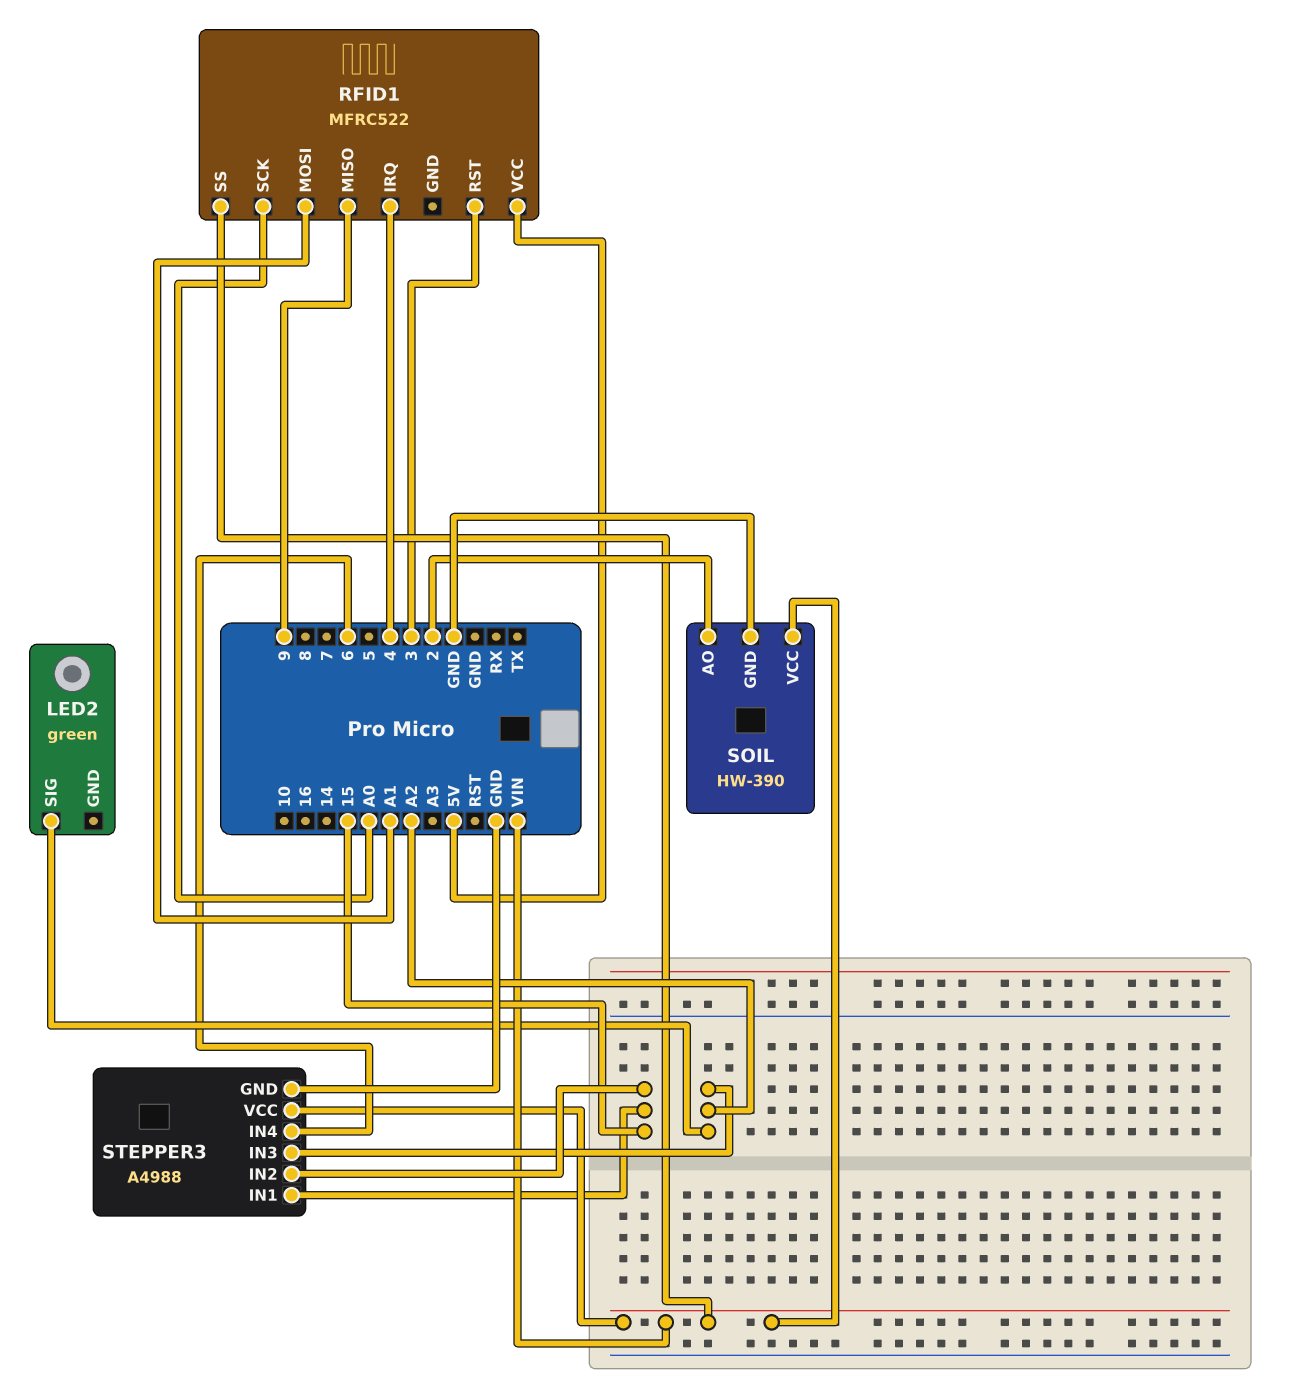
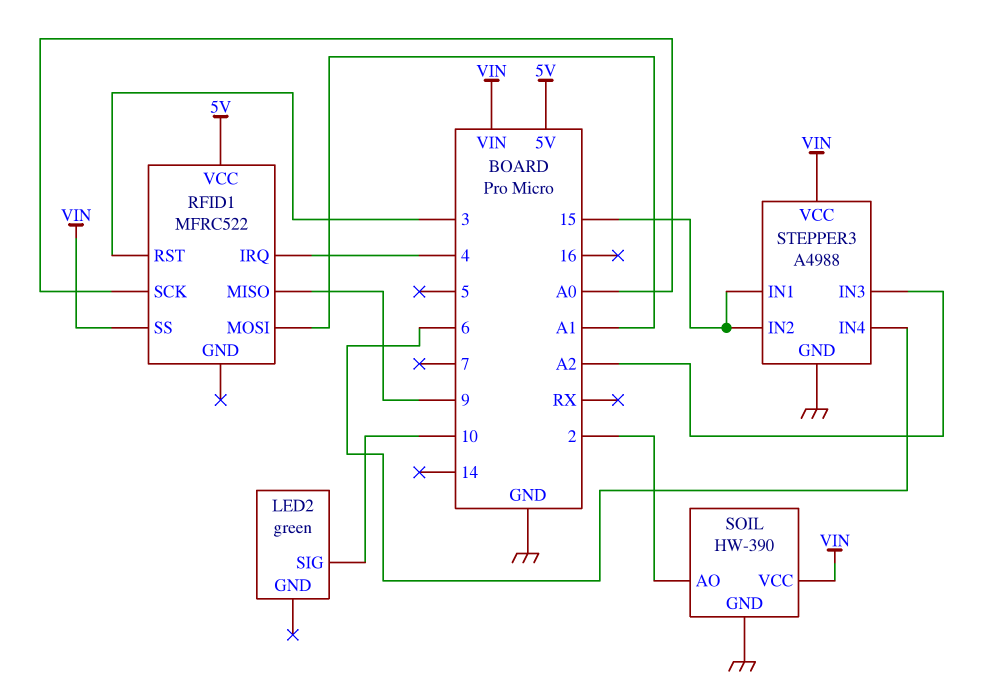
LED2 pin SIG: A2 -> 10

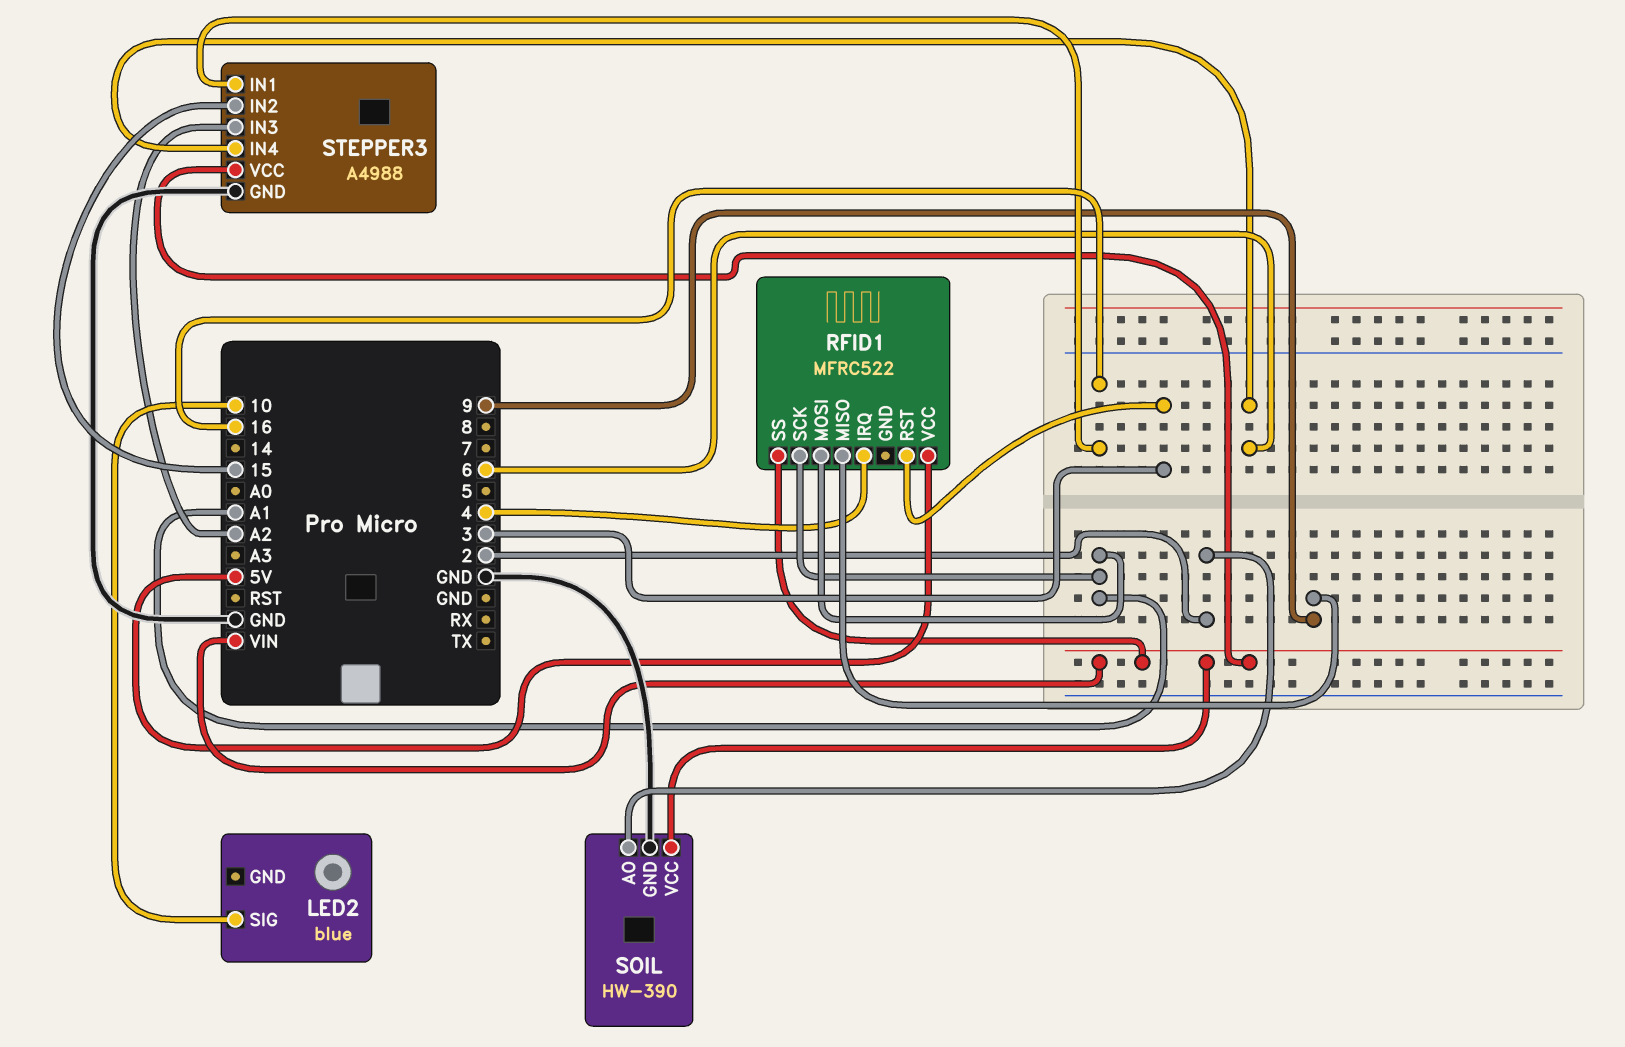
LED2: green -> blue
RFID1 pin SCK: A0 -> A1
STEPPER3 pin IN1: 15 -> 16

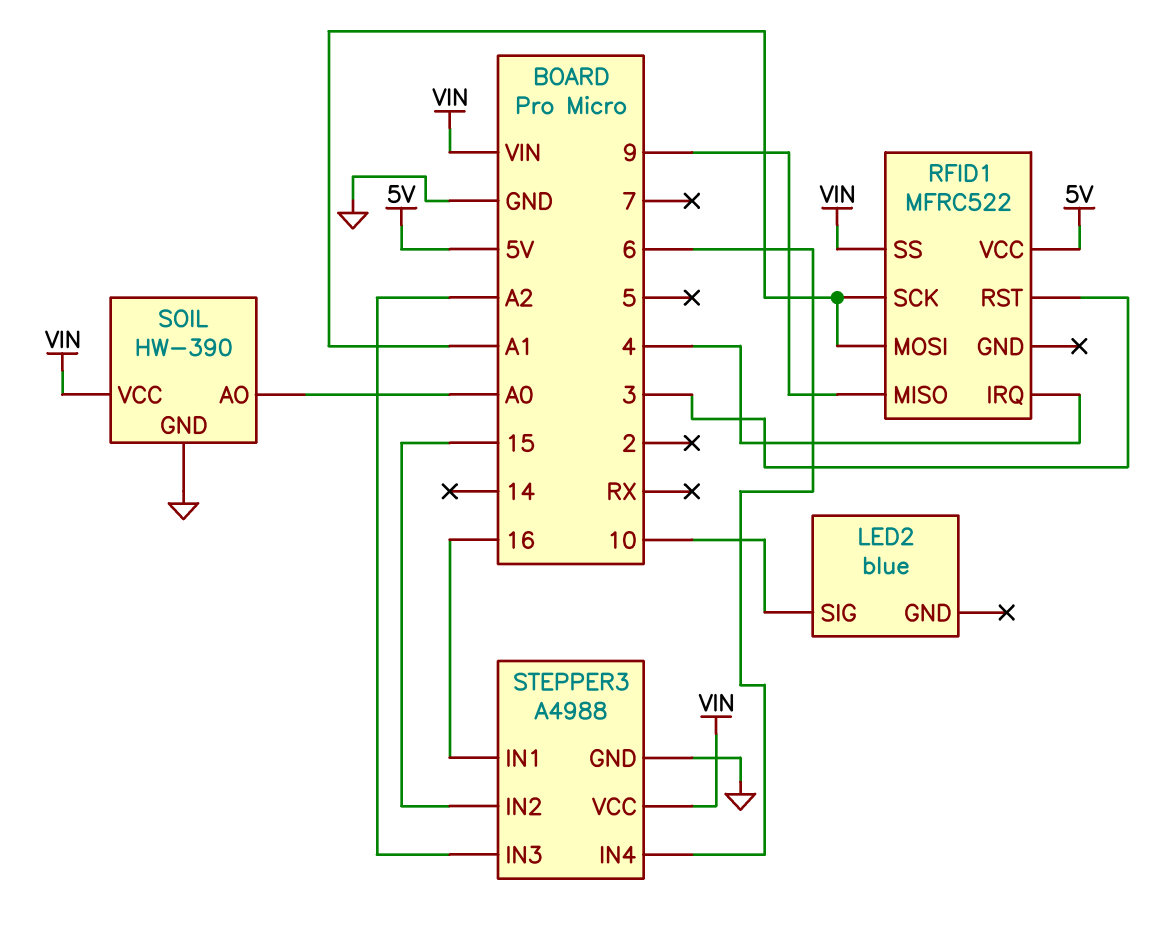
SOIL pin AO: 2 -> A0

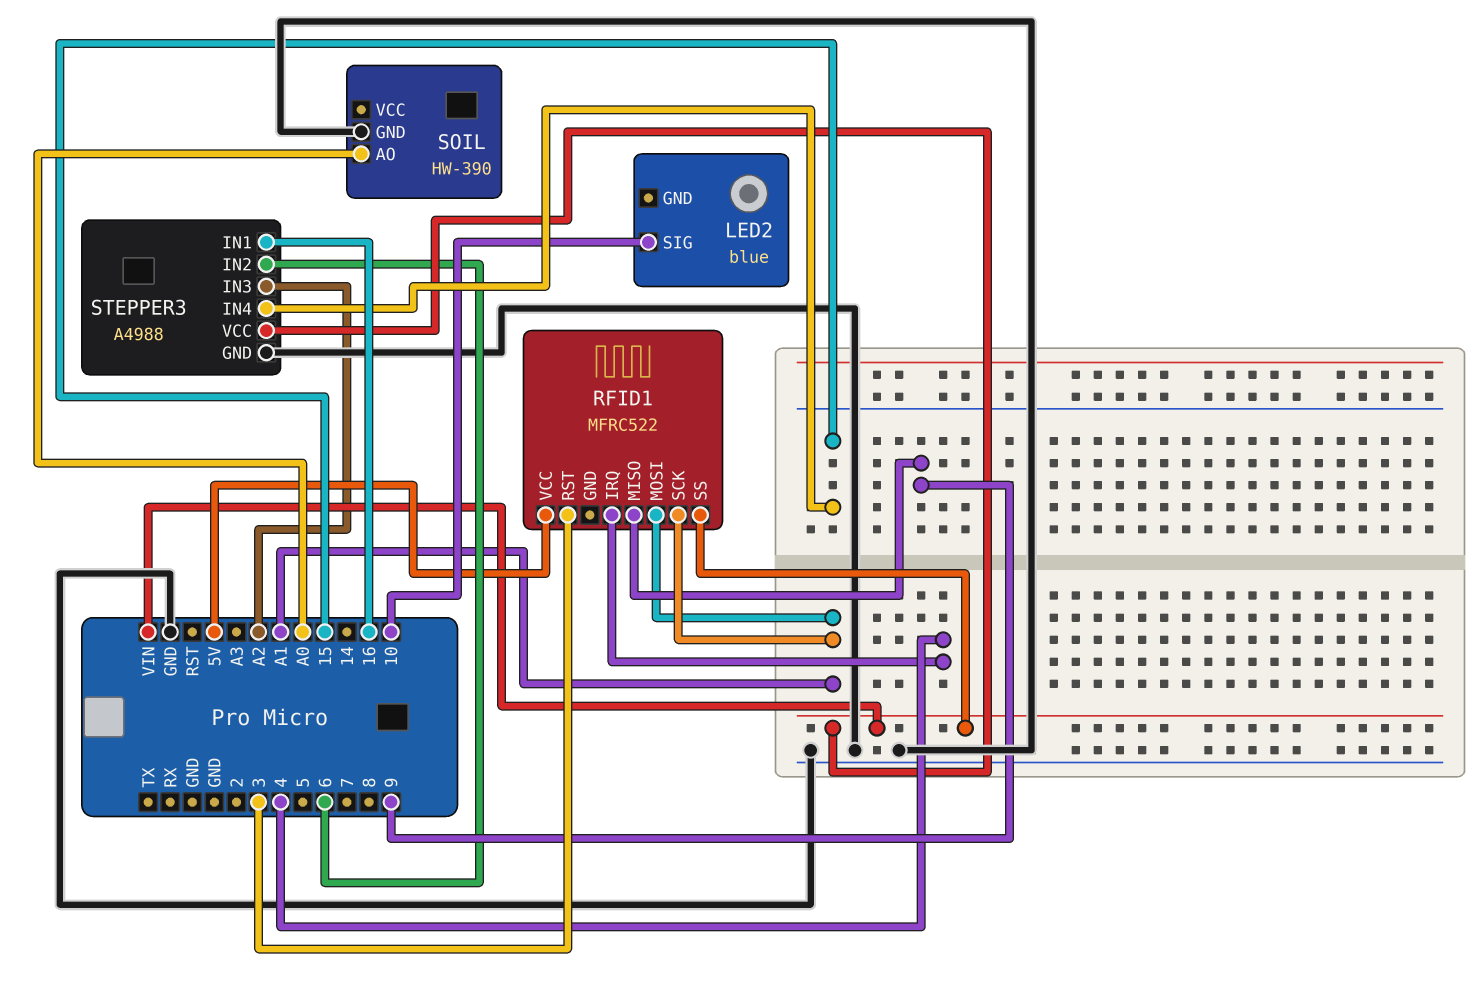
SOIL pin VCC: VIN -> none
STEPPER3 pin IN2: 15 -> 6
STEPPER3 pin IN4: 6 -> 15

